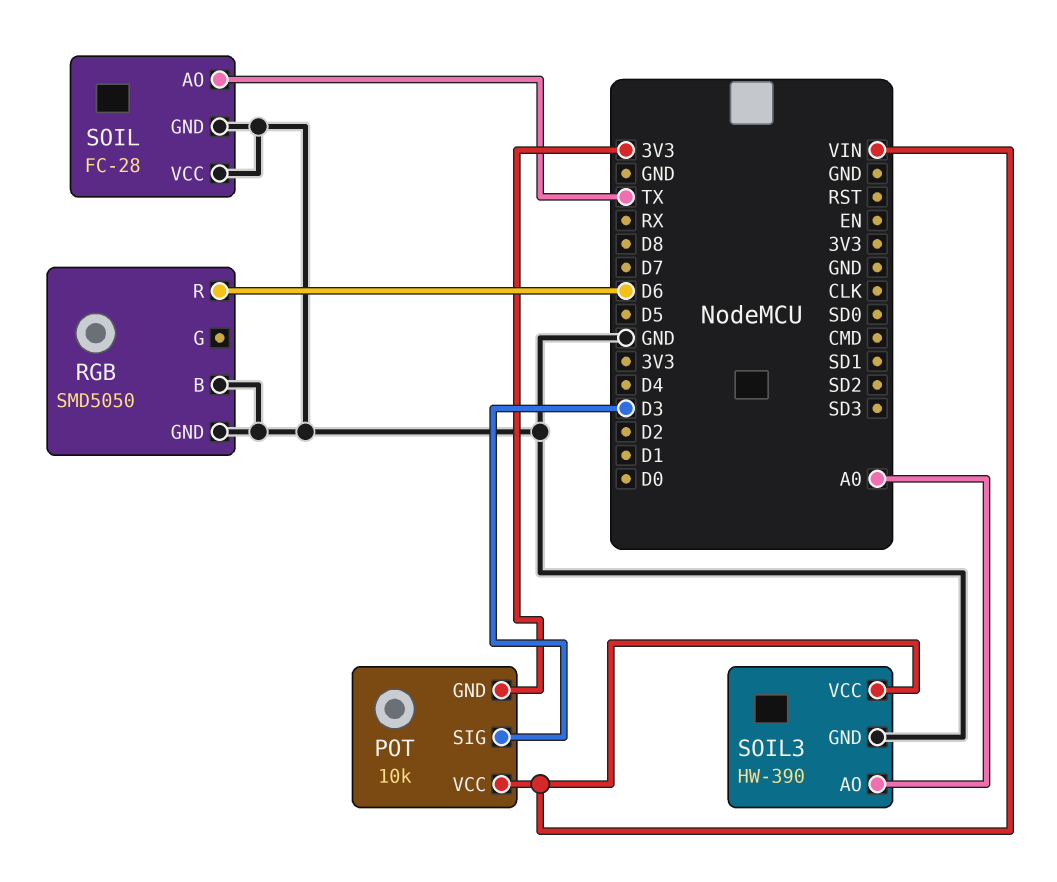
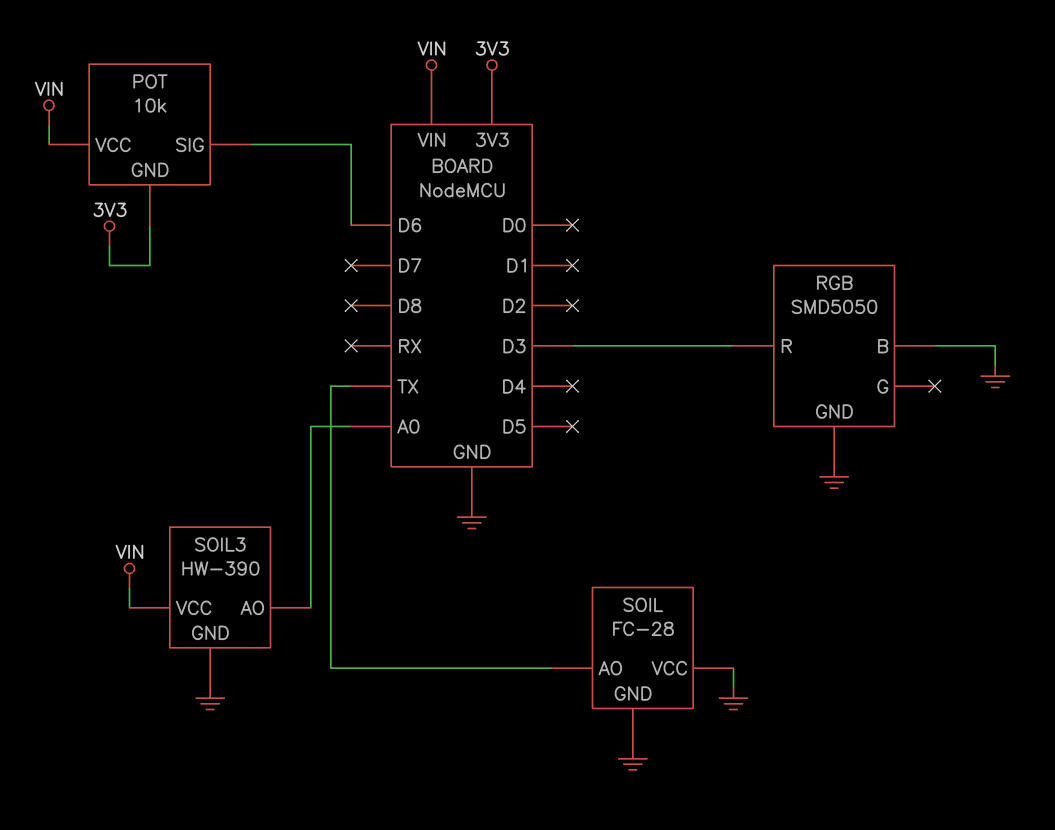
POT pin SIG: D3 -> D6
RGB pin R: D6 -> D3

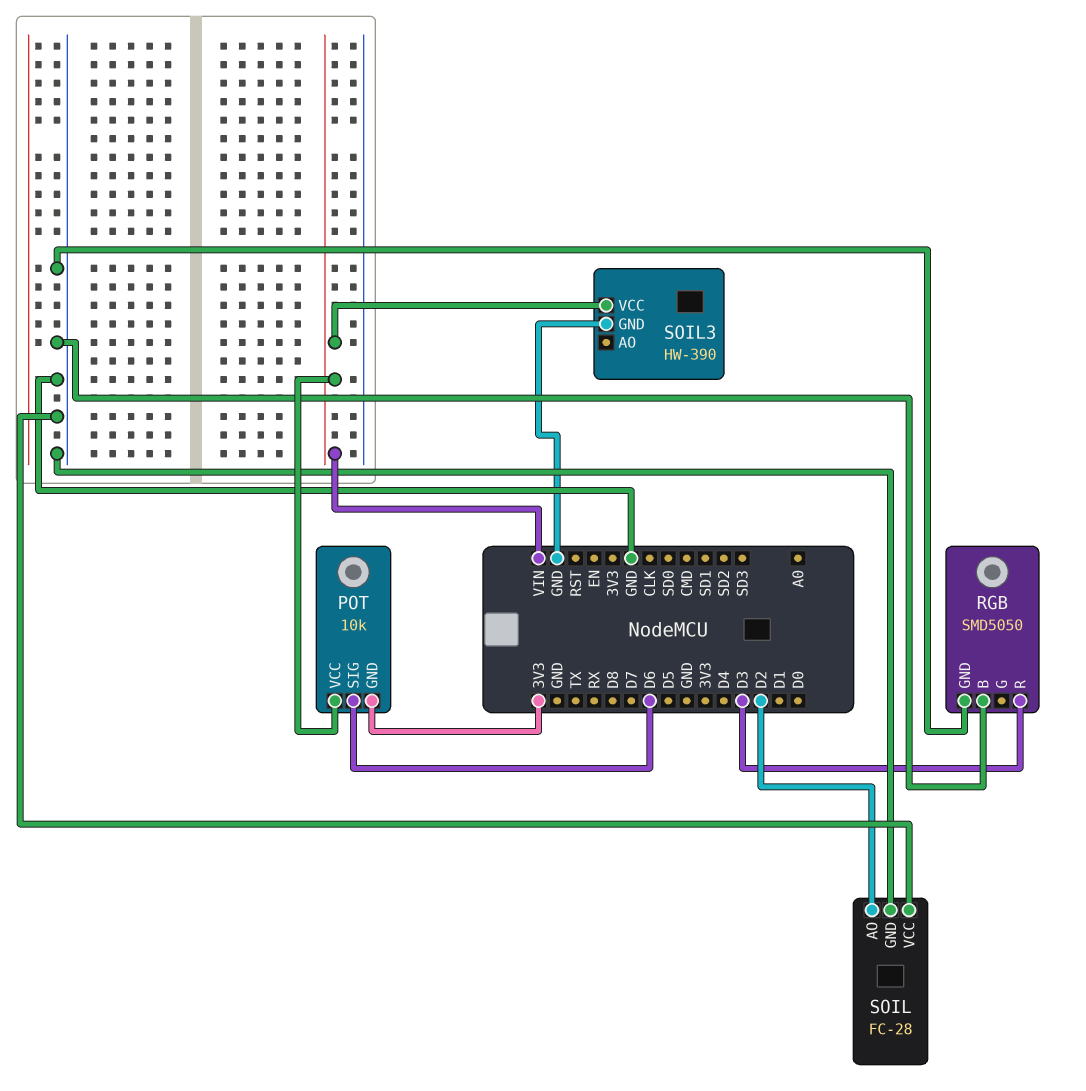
SOIL pin AO: TX -> D2
SOIL3 pin AO: A0 -> none

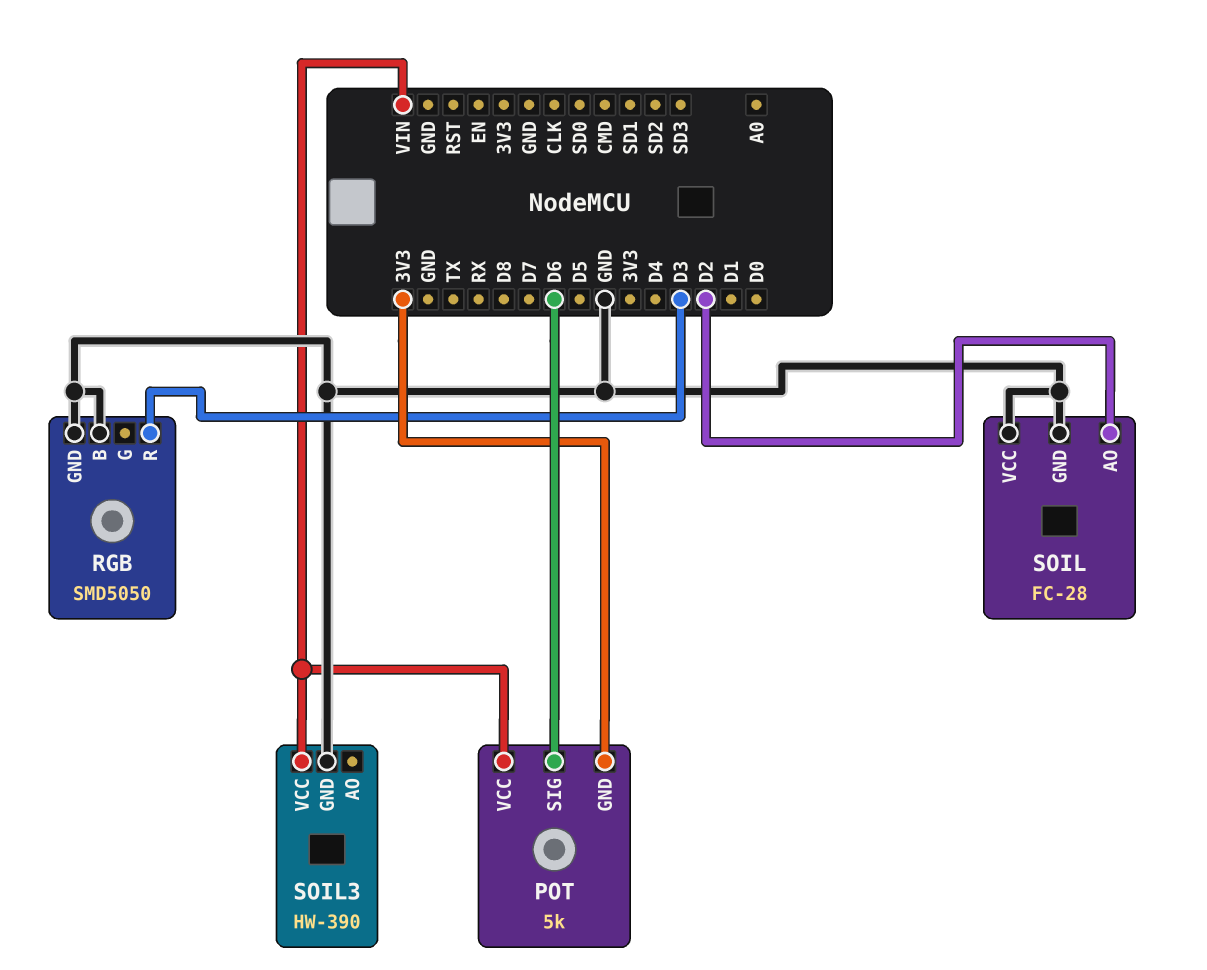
POT: 10k -> 5k

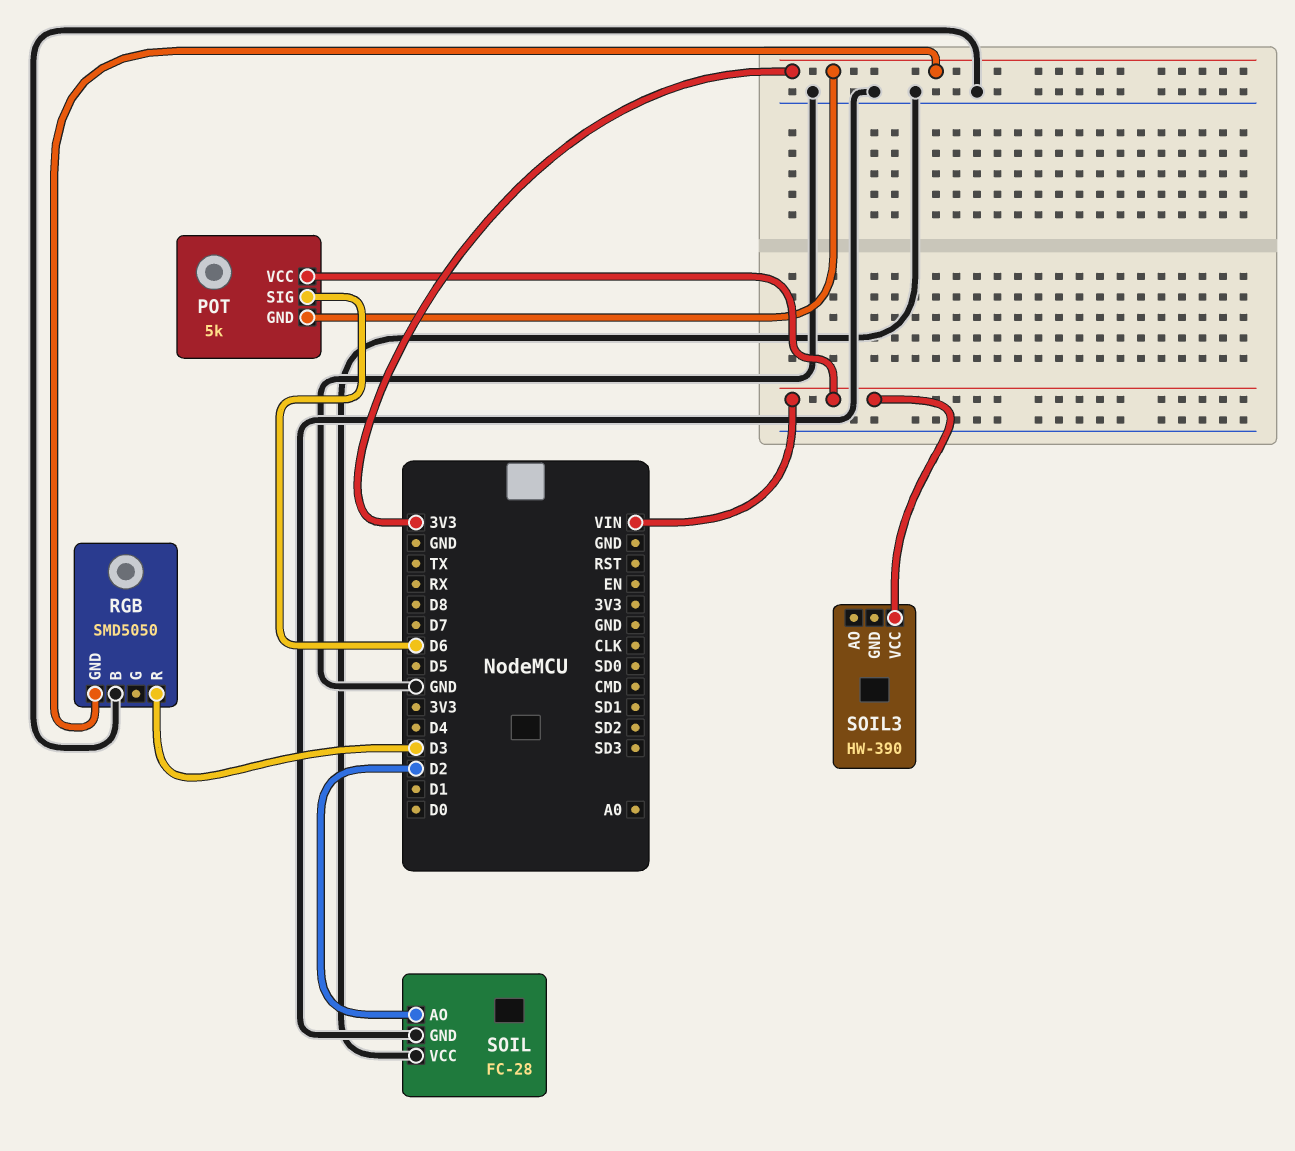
RGB pin GND: GND -> 3V3
SOIL3 pin GND: GND -> none

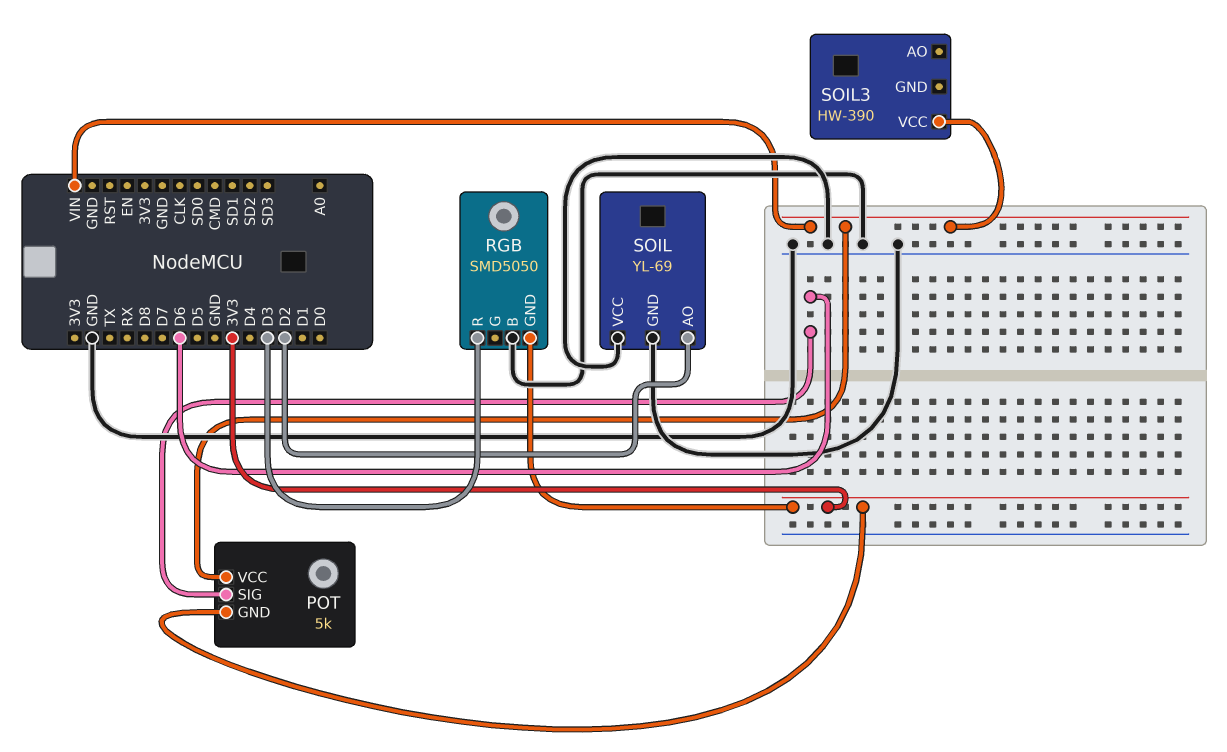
SOIL: FC-28 -> YL-69

